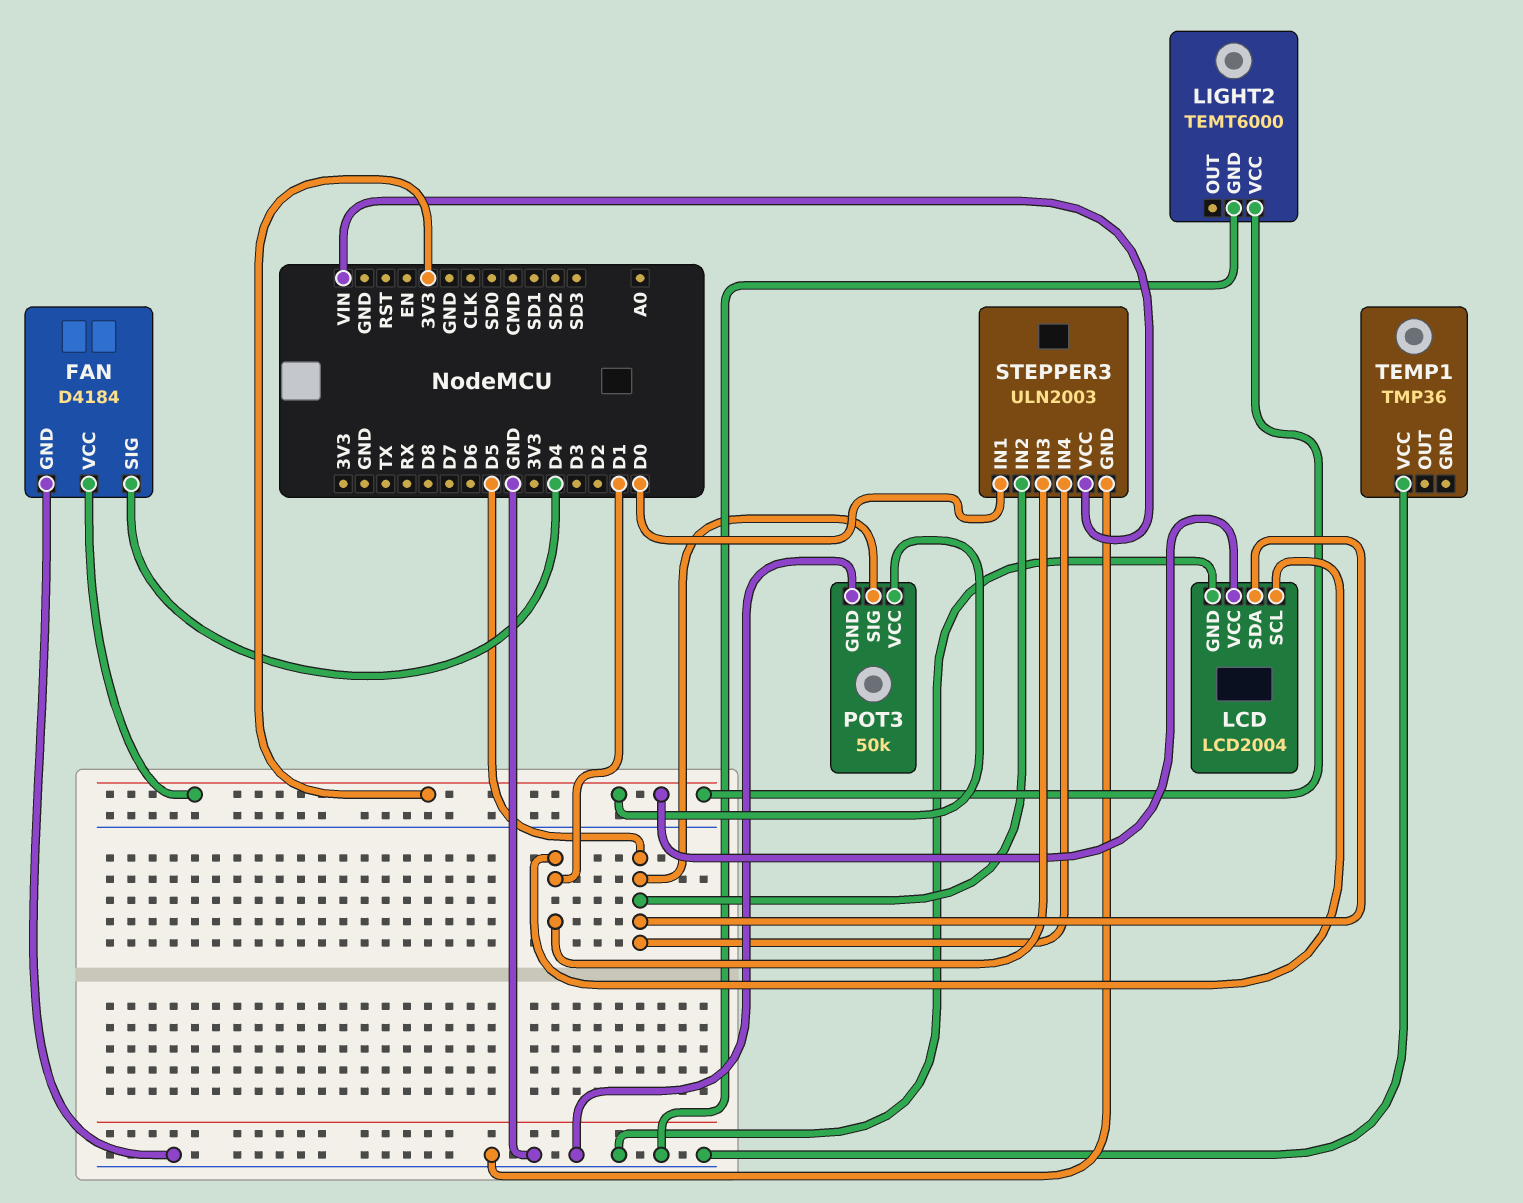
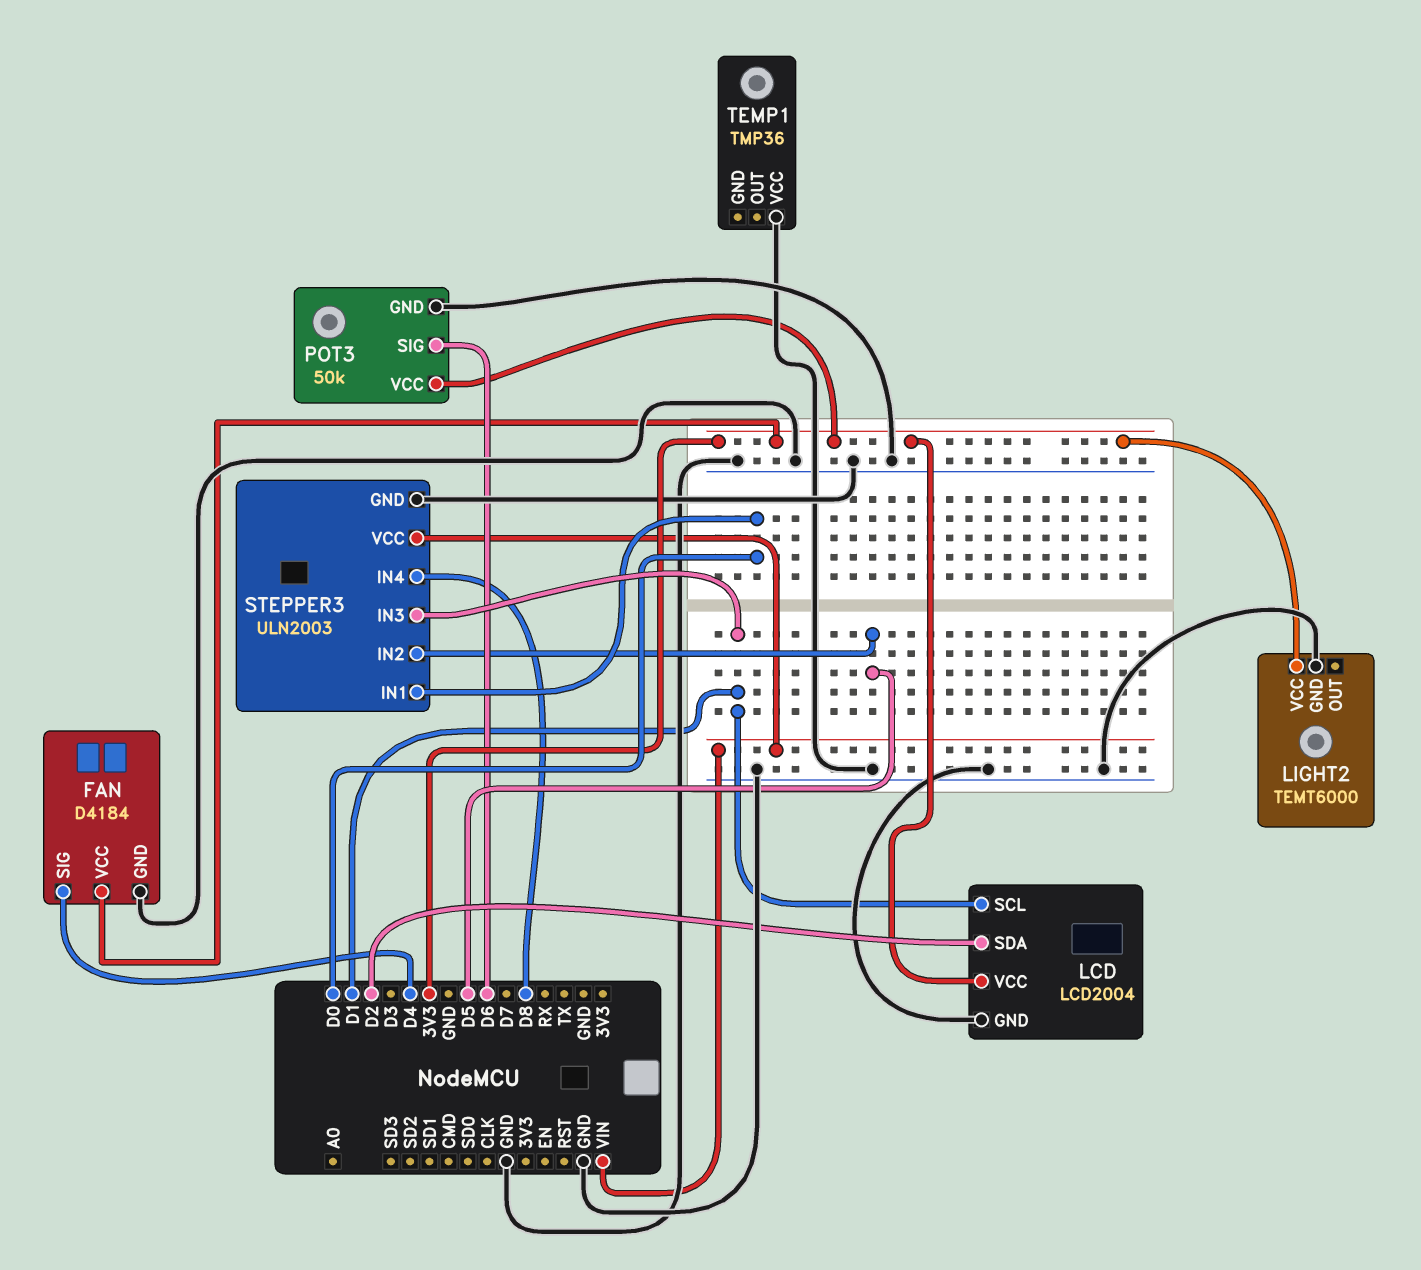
LCD pin SDA: D5 -> D2
POT3 pin SIG: D5 -> D6
STEPPER3 pin IN4: D5 -> D8

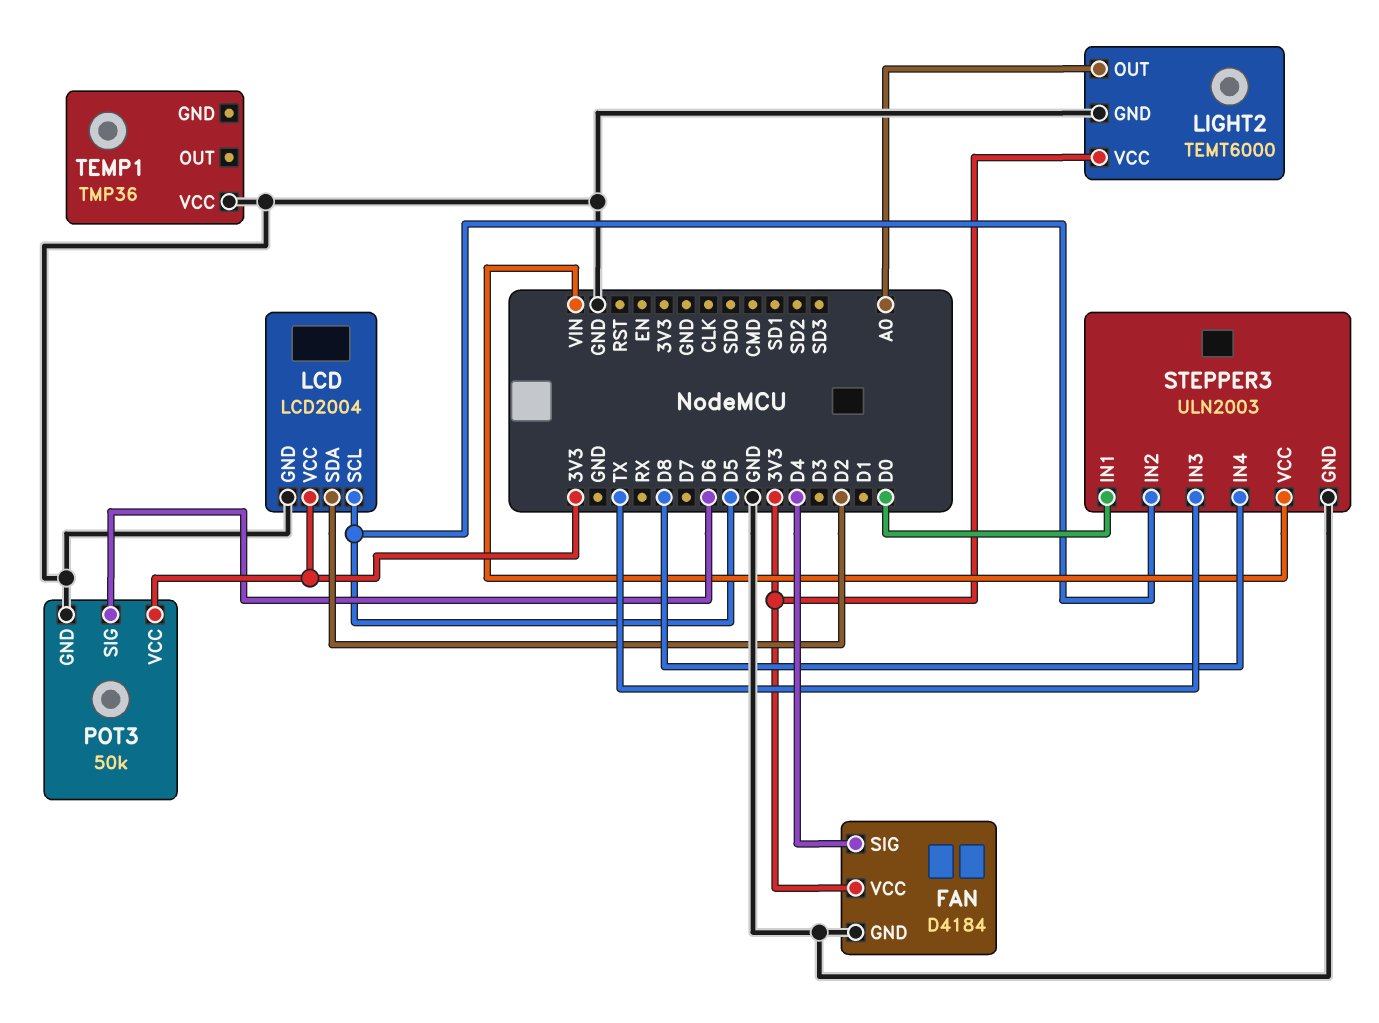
LCD pin SCL: D1 -> D5
LIGHT2 pin OUT: none -> A0
STEPPER3 pin IN3: D1 -> TX

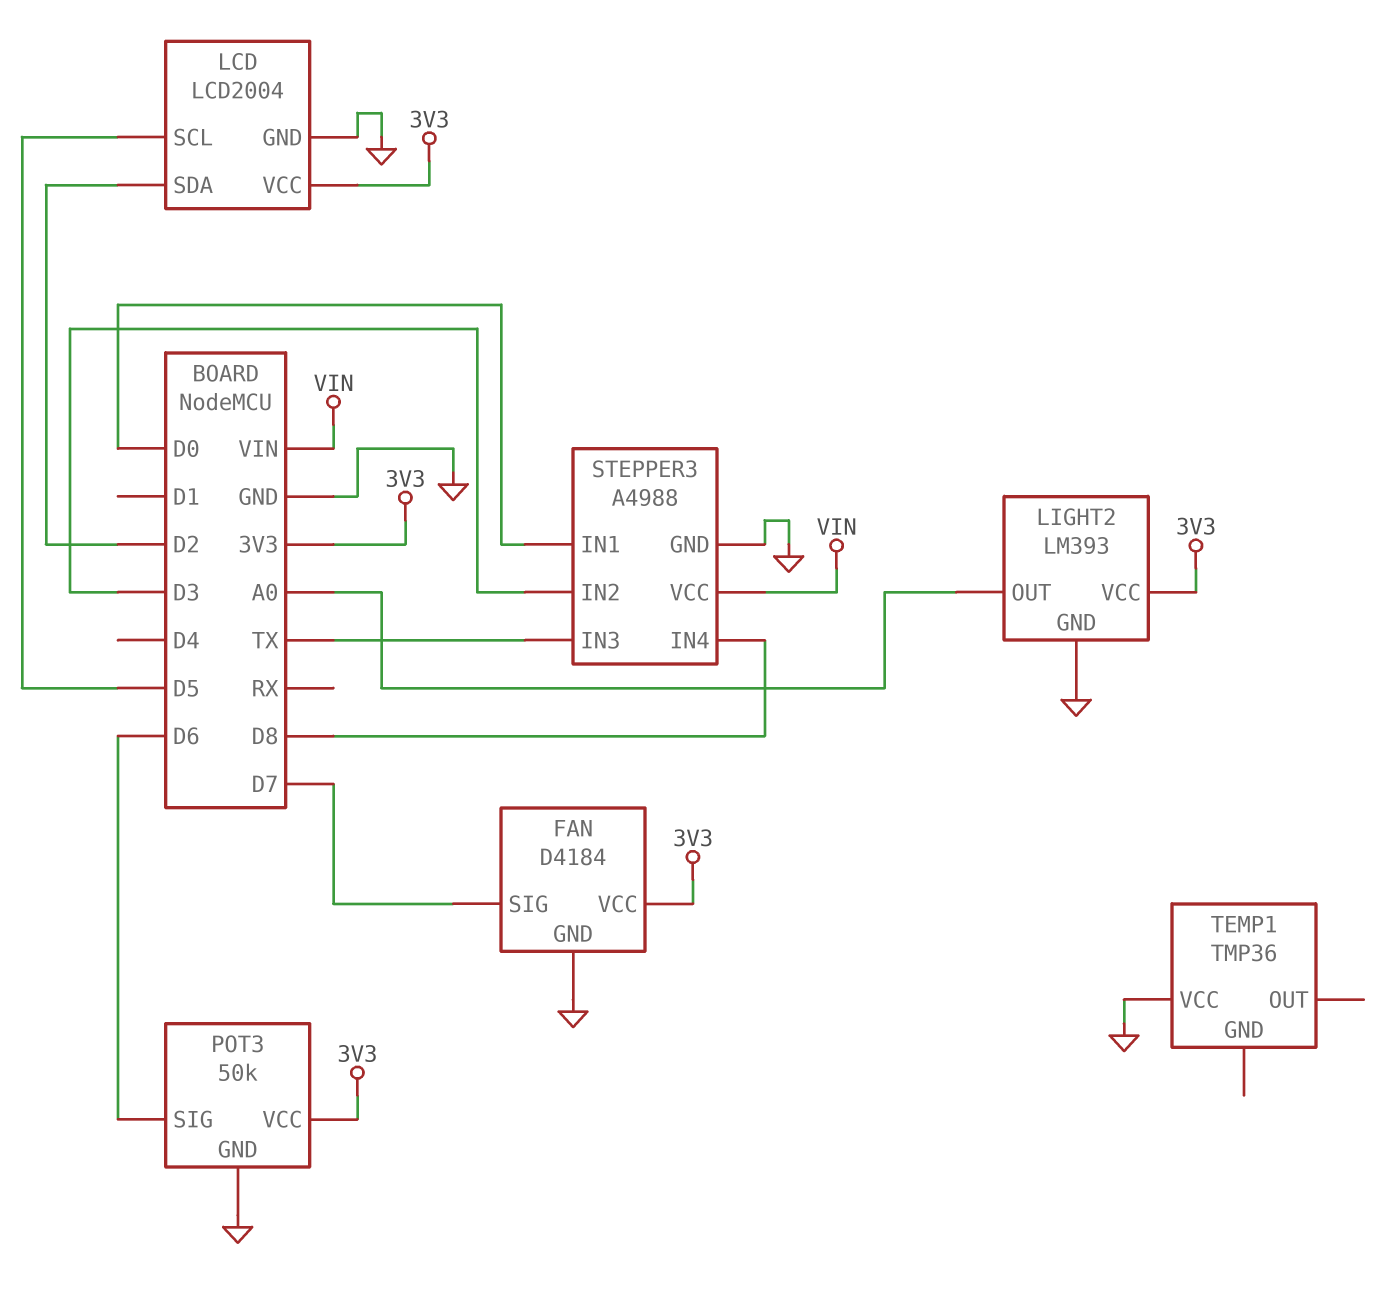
FAN pin SIG: D4 -> D7
LIGHT2: TEMT6000 -> LM393
STEPPER3: ULN2003 -> A4988
STEPPER3 pin IN2: D5 -> D3

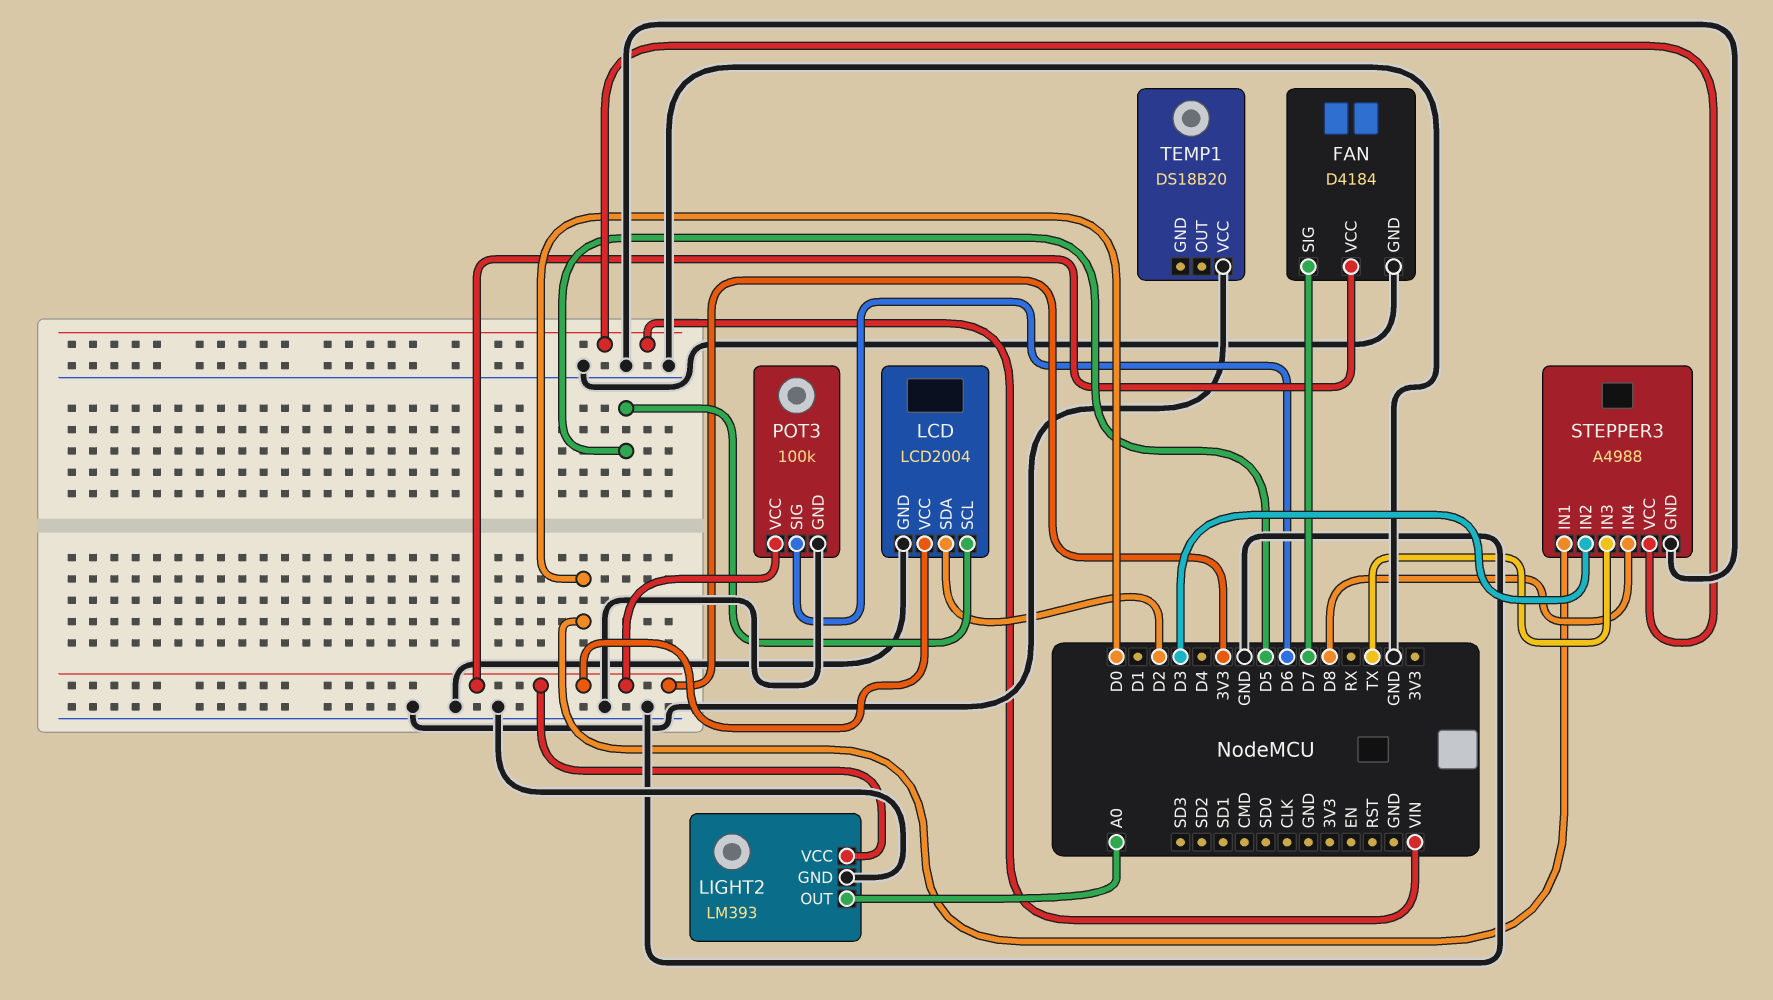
POT3: 50k -> 100k
TEMP1: TMP36 -> DS18B20

